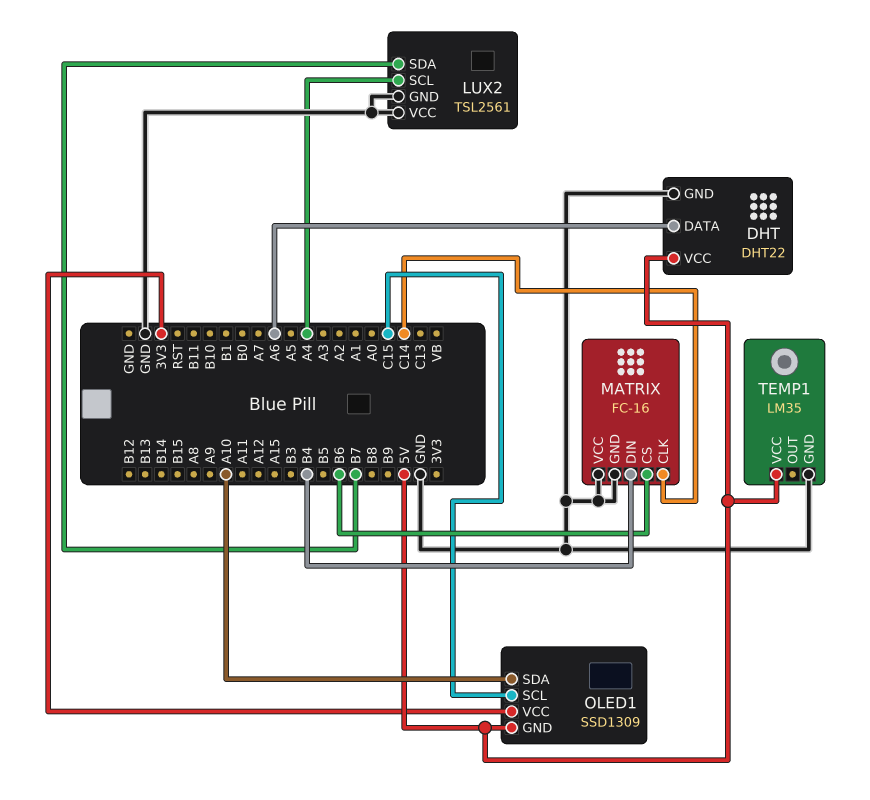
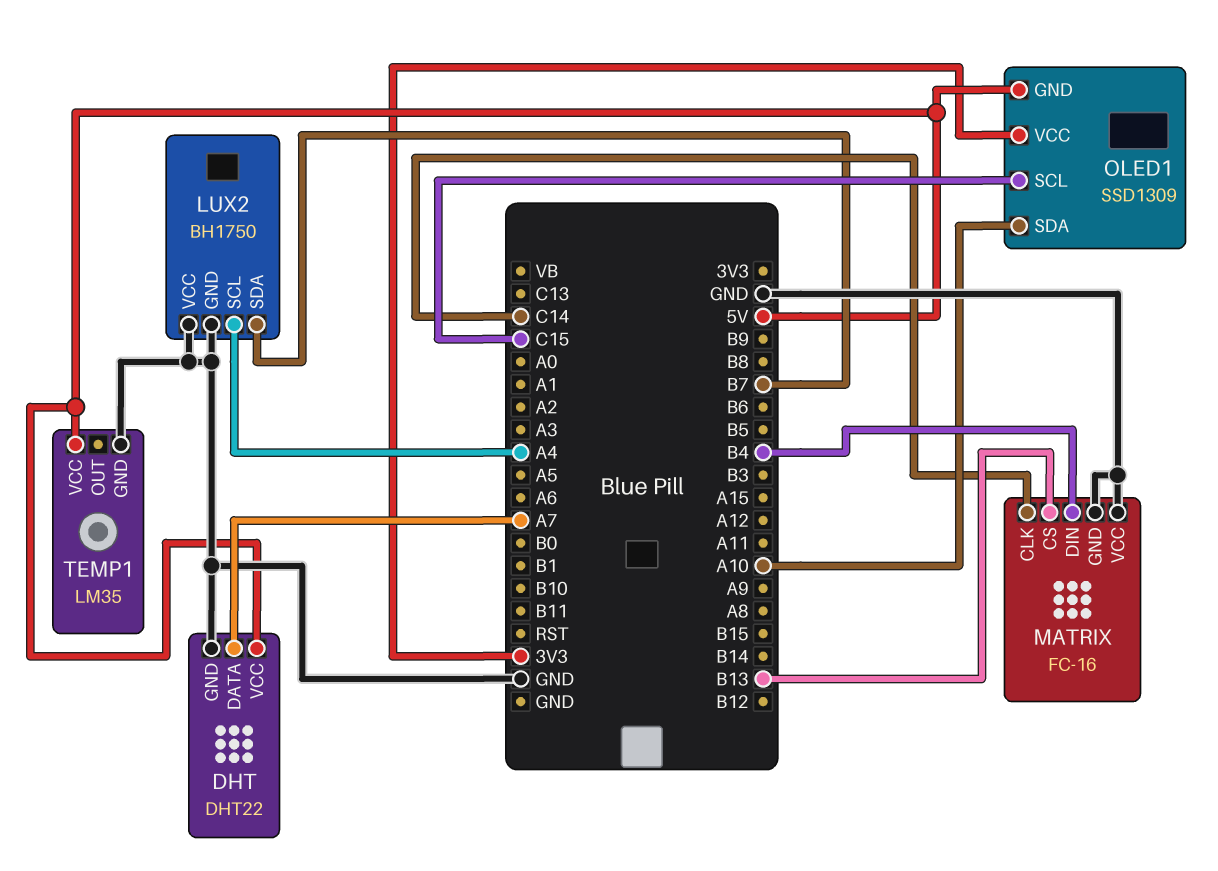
DHT pin DATA: A6 -> A7
LUX2: TSL2561 -> BH1750
MATRIX pin CS: B6 -> B13

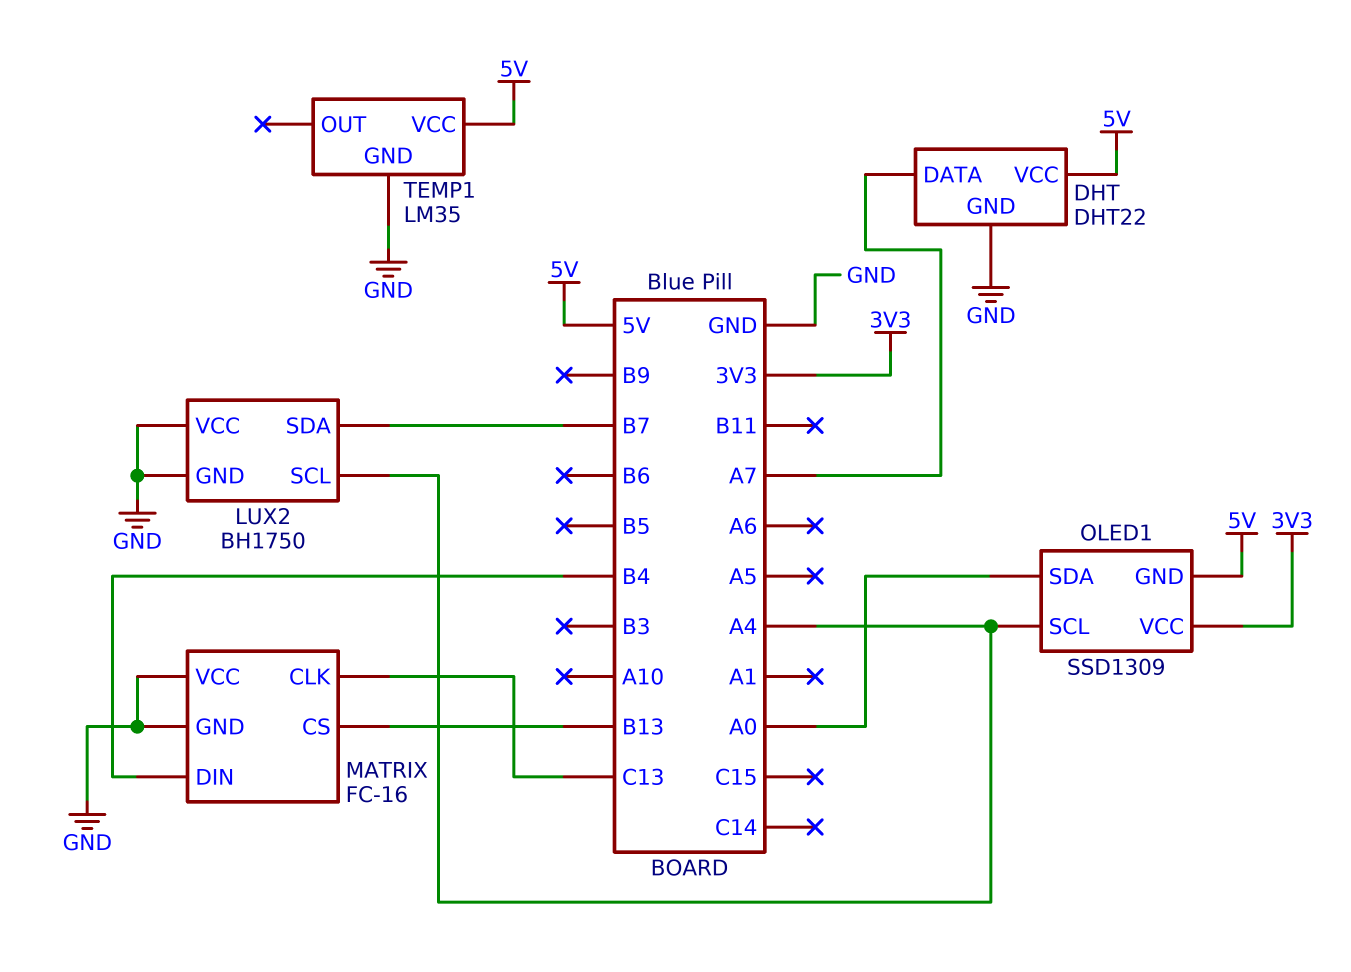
MATRIX pin CLK: C14 -> C13
OLED1 pin SCL: C15 -> A4
OLED1 pin SDA: A10 -> A0

